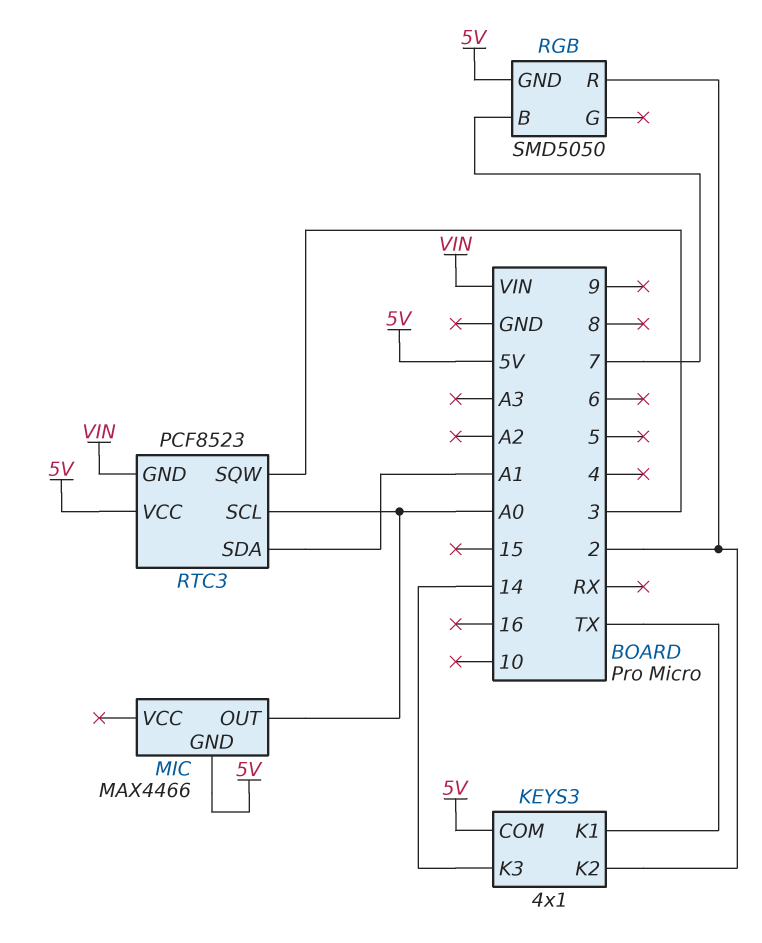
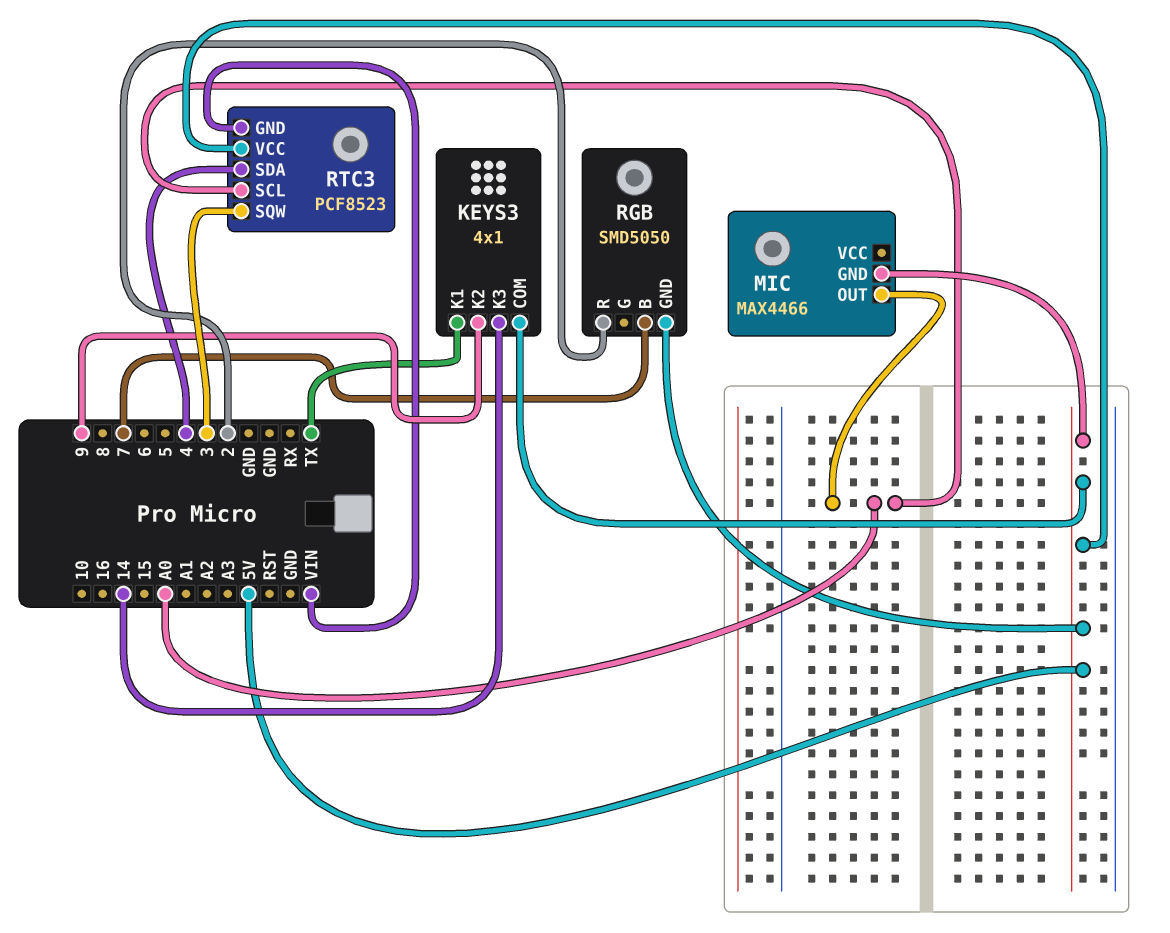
KEYS3 pin K2: 2 -> 9
RTC3 pin SDA: A1 -> 4

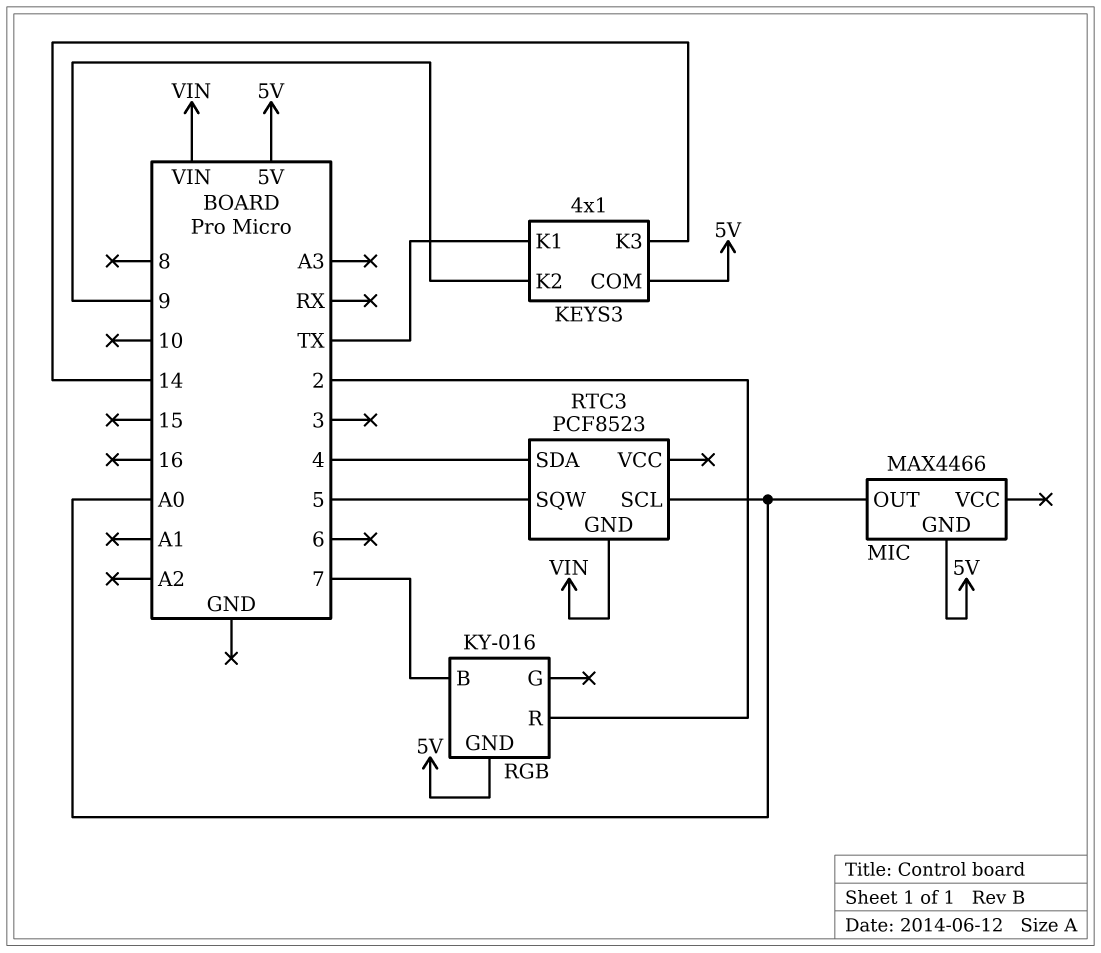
RGB: SMD5050 -> KY-016
RTC3 pin SQW: 3 -> 5
RTC3 pin VCC: 5V -> none

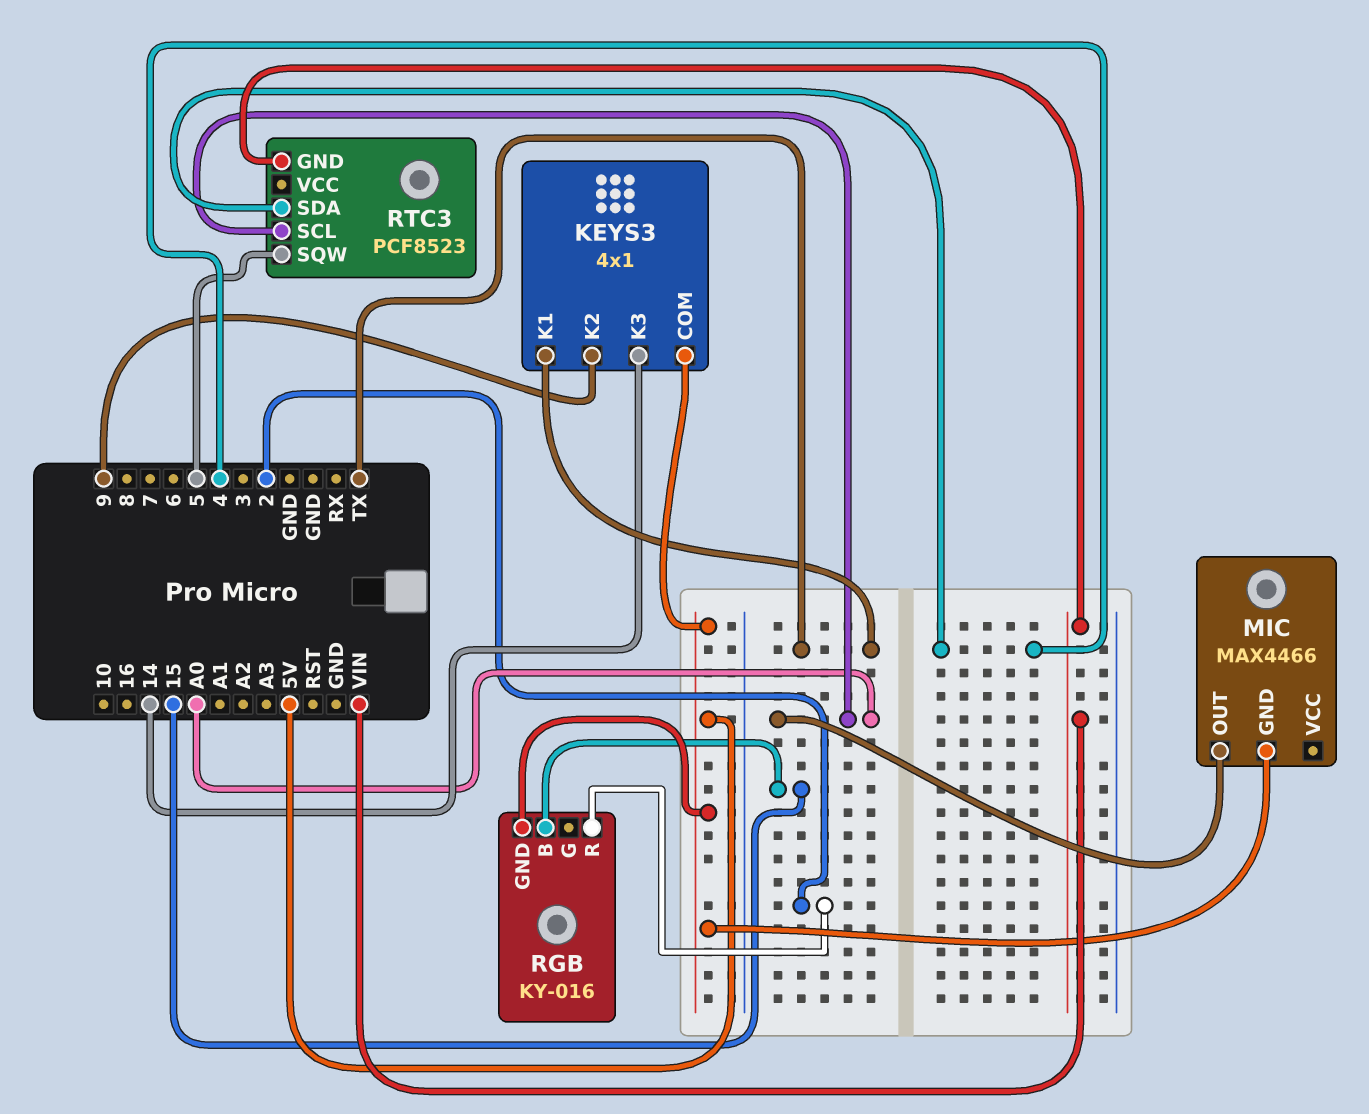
RGB pin B: 7 -> 15

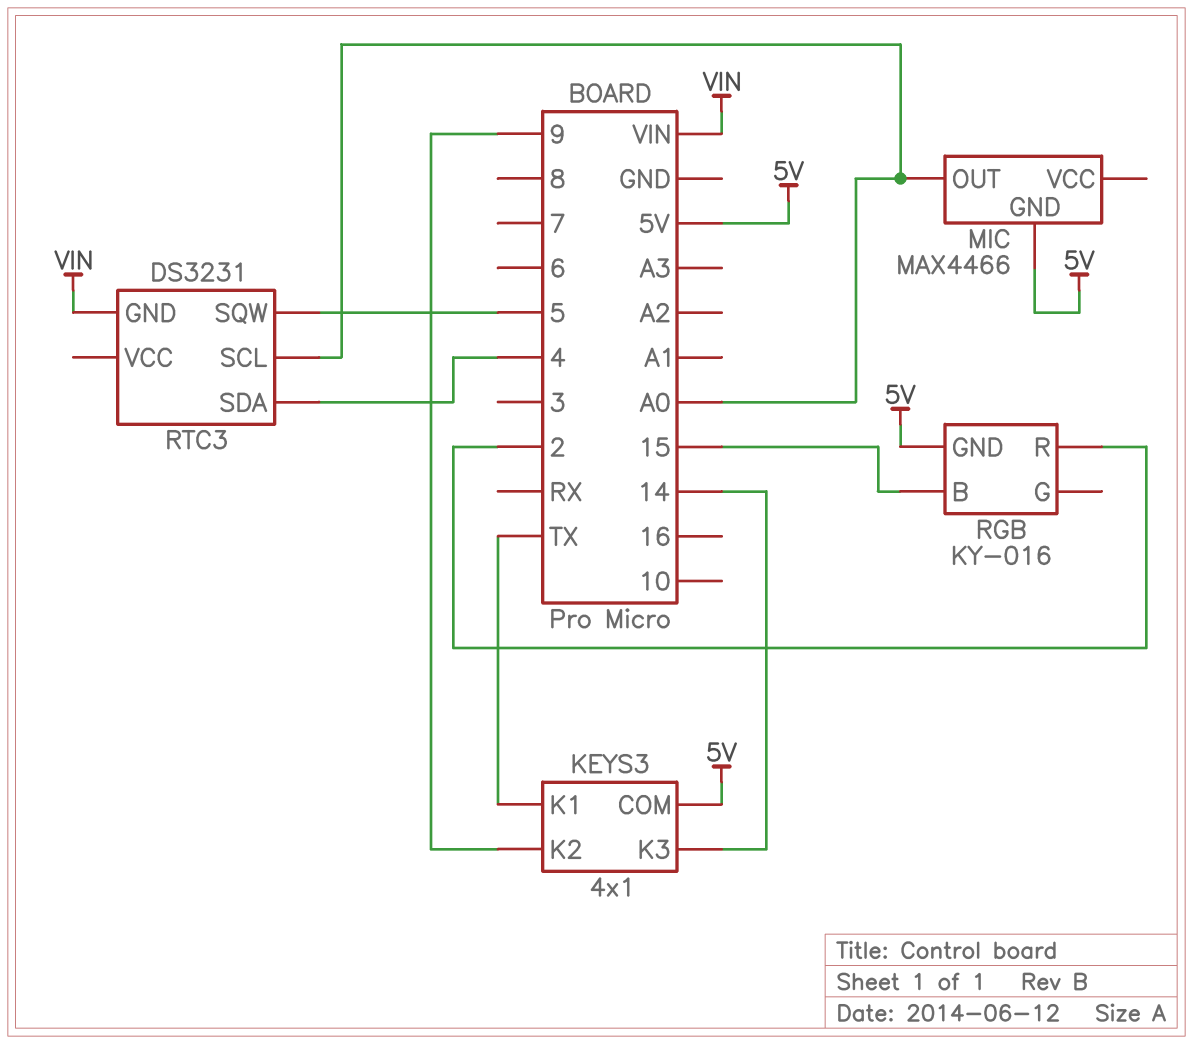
RTC3: PCF8523 -> DS3231

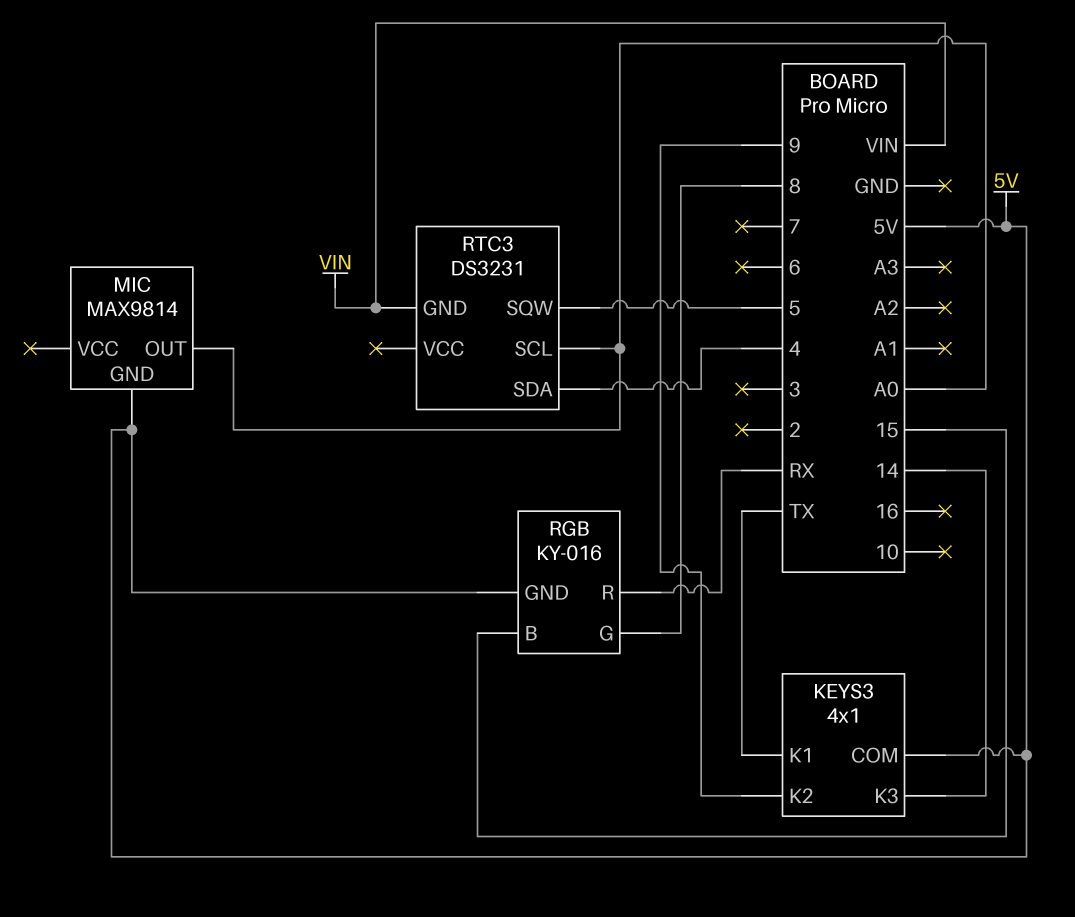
MIC: MAX4466 -> MAX9814
RGB pin G: none -> 8
RGB pin R: 2 -> RX

